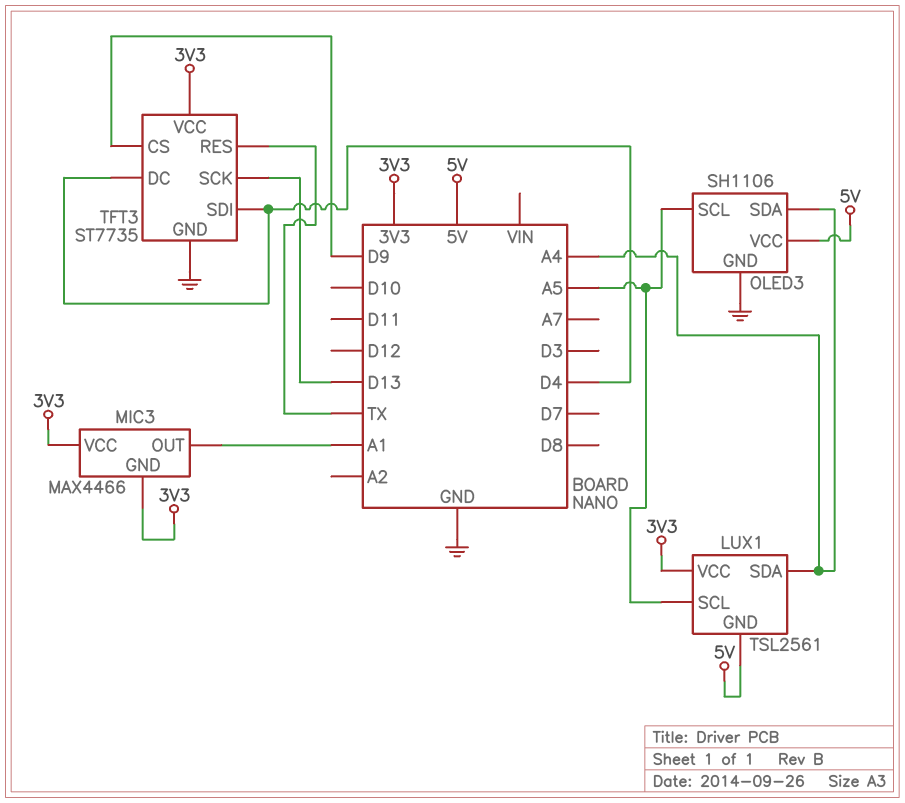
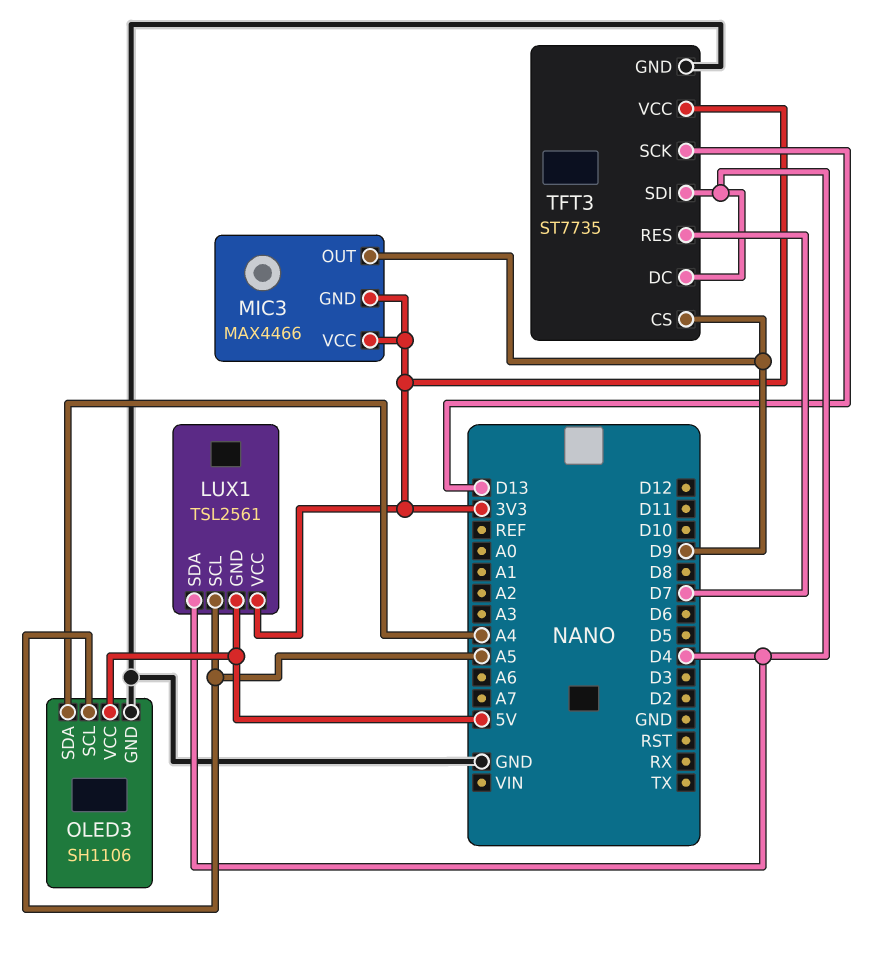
LUX1 pin SDA: A4 -> D4
MIC3 pin OUT: A1 -> D9
TFT3 pin RES: TX -> D7

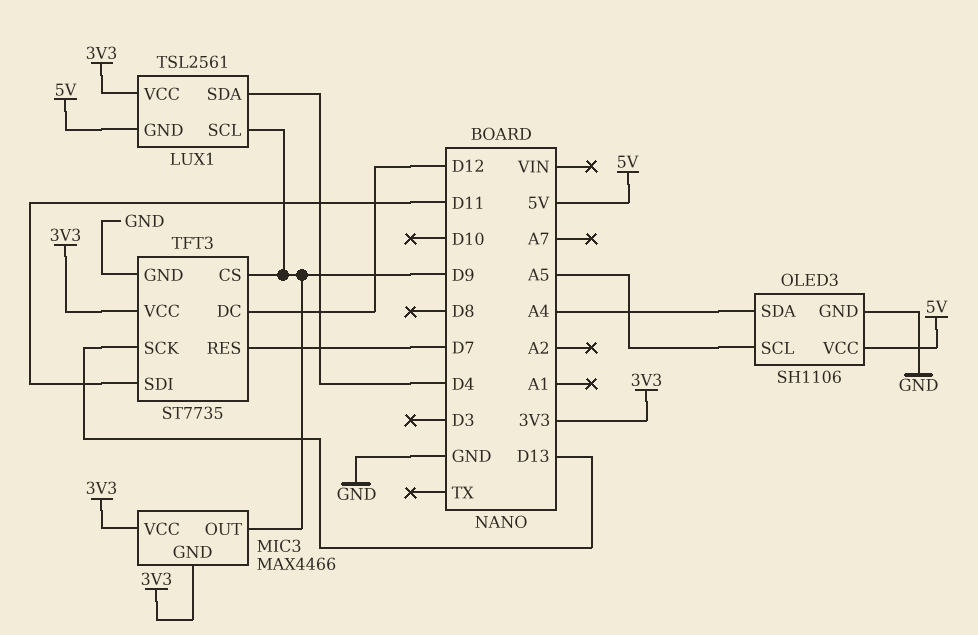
LUX1 pin SCL: A5 -> D9
TFT3 pin DC: D4 -> D12
TFT3 pin SDI: D4 -> D11

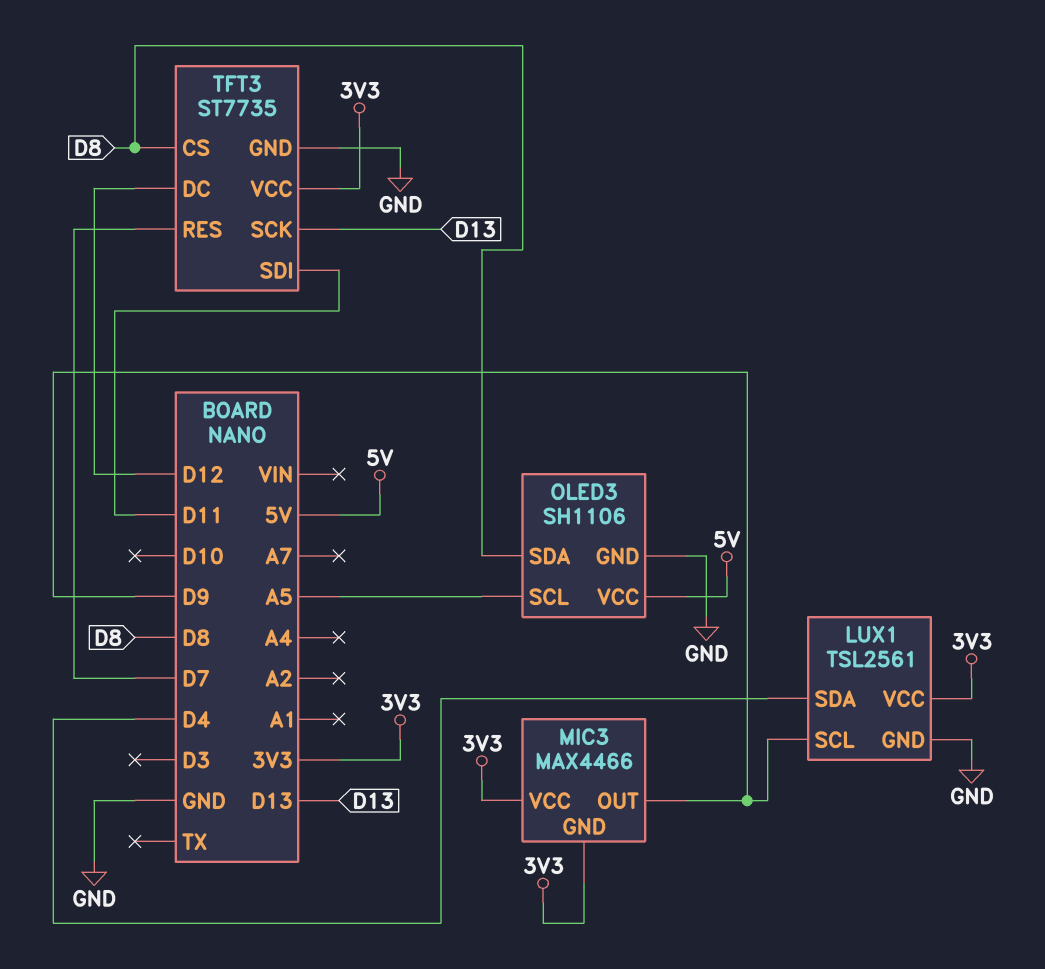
LUX1 pin GND: 5V -> GND
OLED3 pin SDA: A4 -> D8
TFT3 pin CS: D9 -> D8

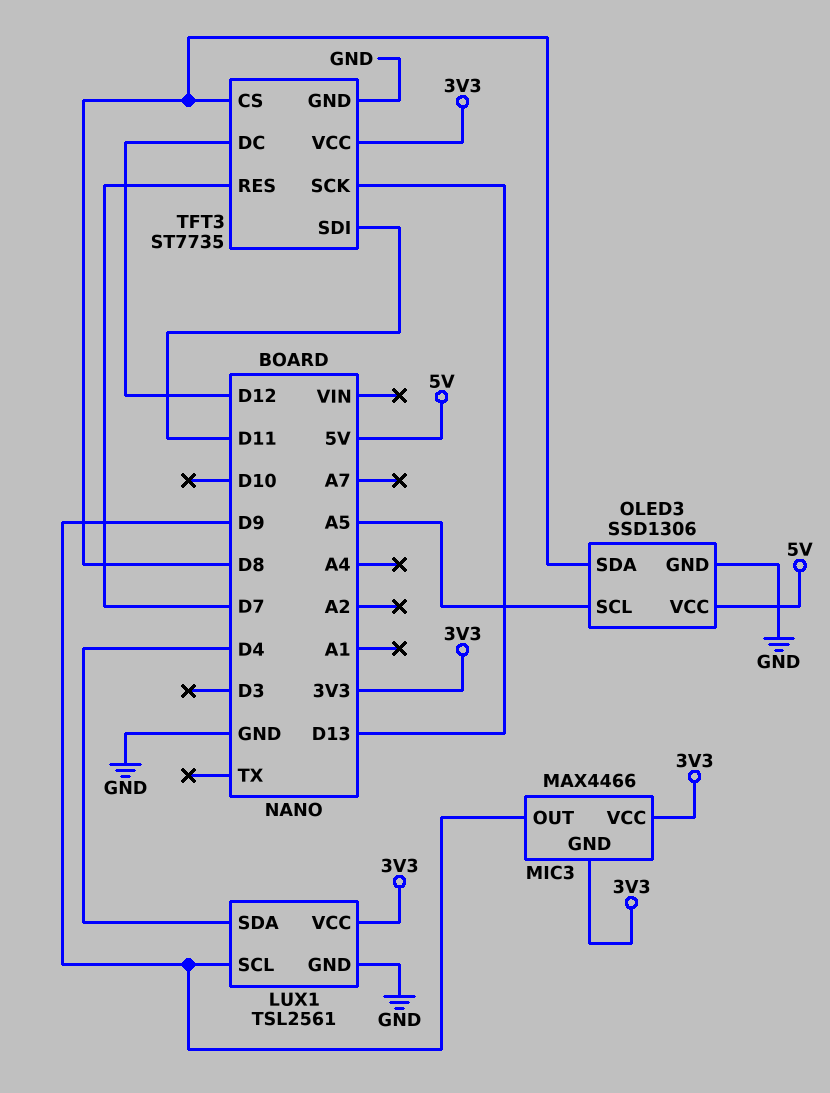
OLED3: SH1106 -> SSD1306

